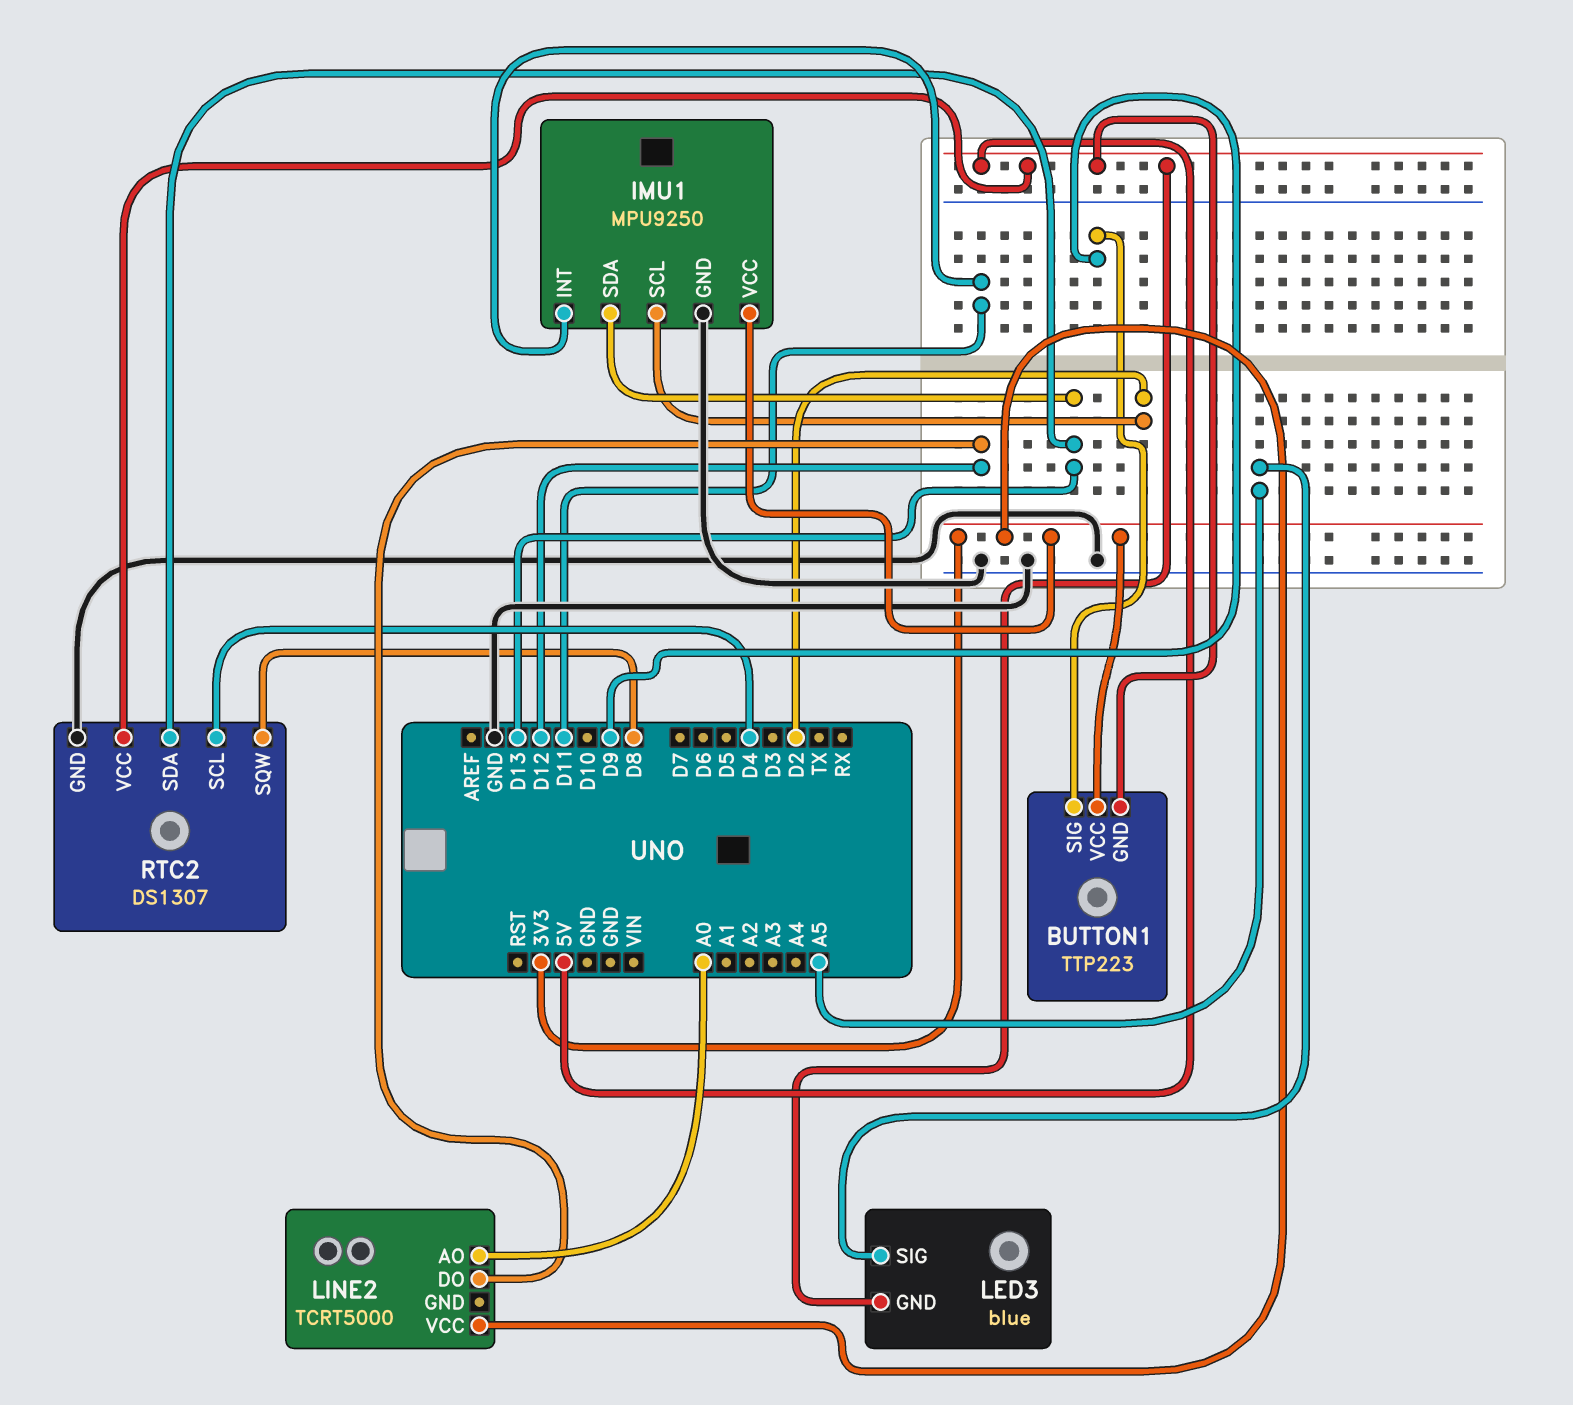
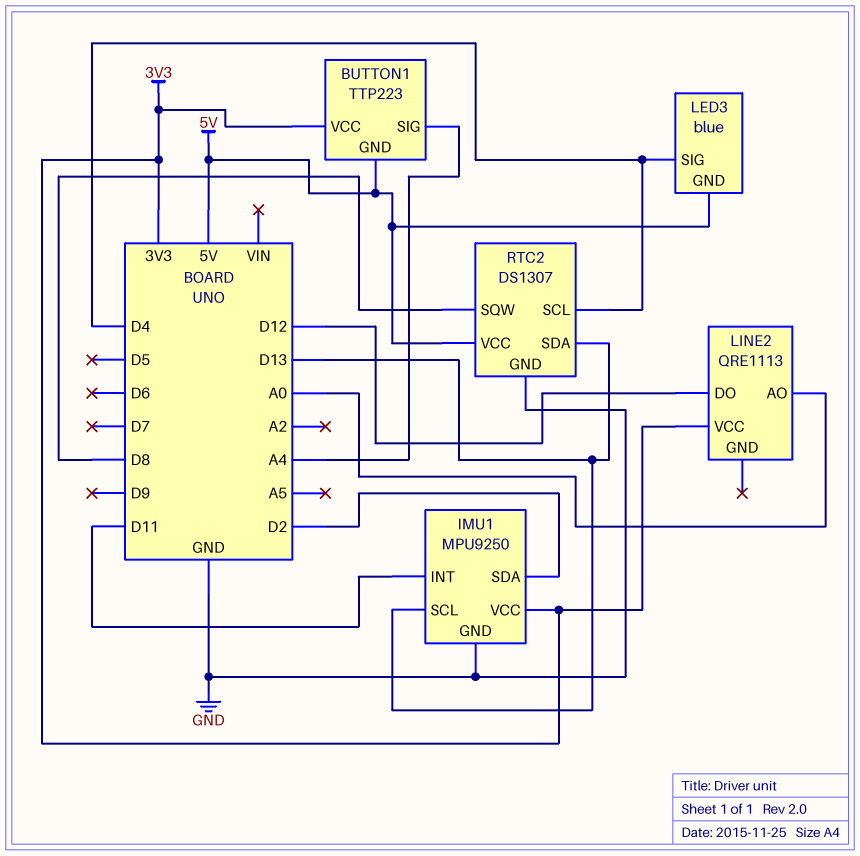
BUTTON1 pin SIG: D9 -> A4
IMU1 pin SCL: D2 -> D13
IMU1 pin SDA: D13 -> D2
LED3 pin SIG: A5 -> D4
LINE2: TCRT5000 -> QRE1113

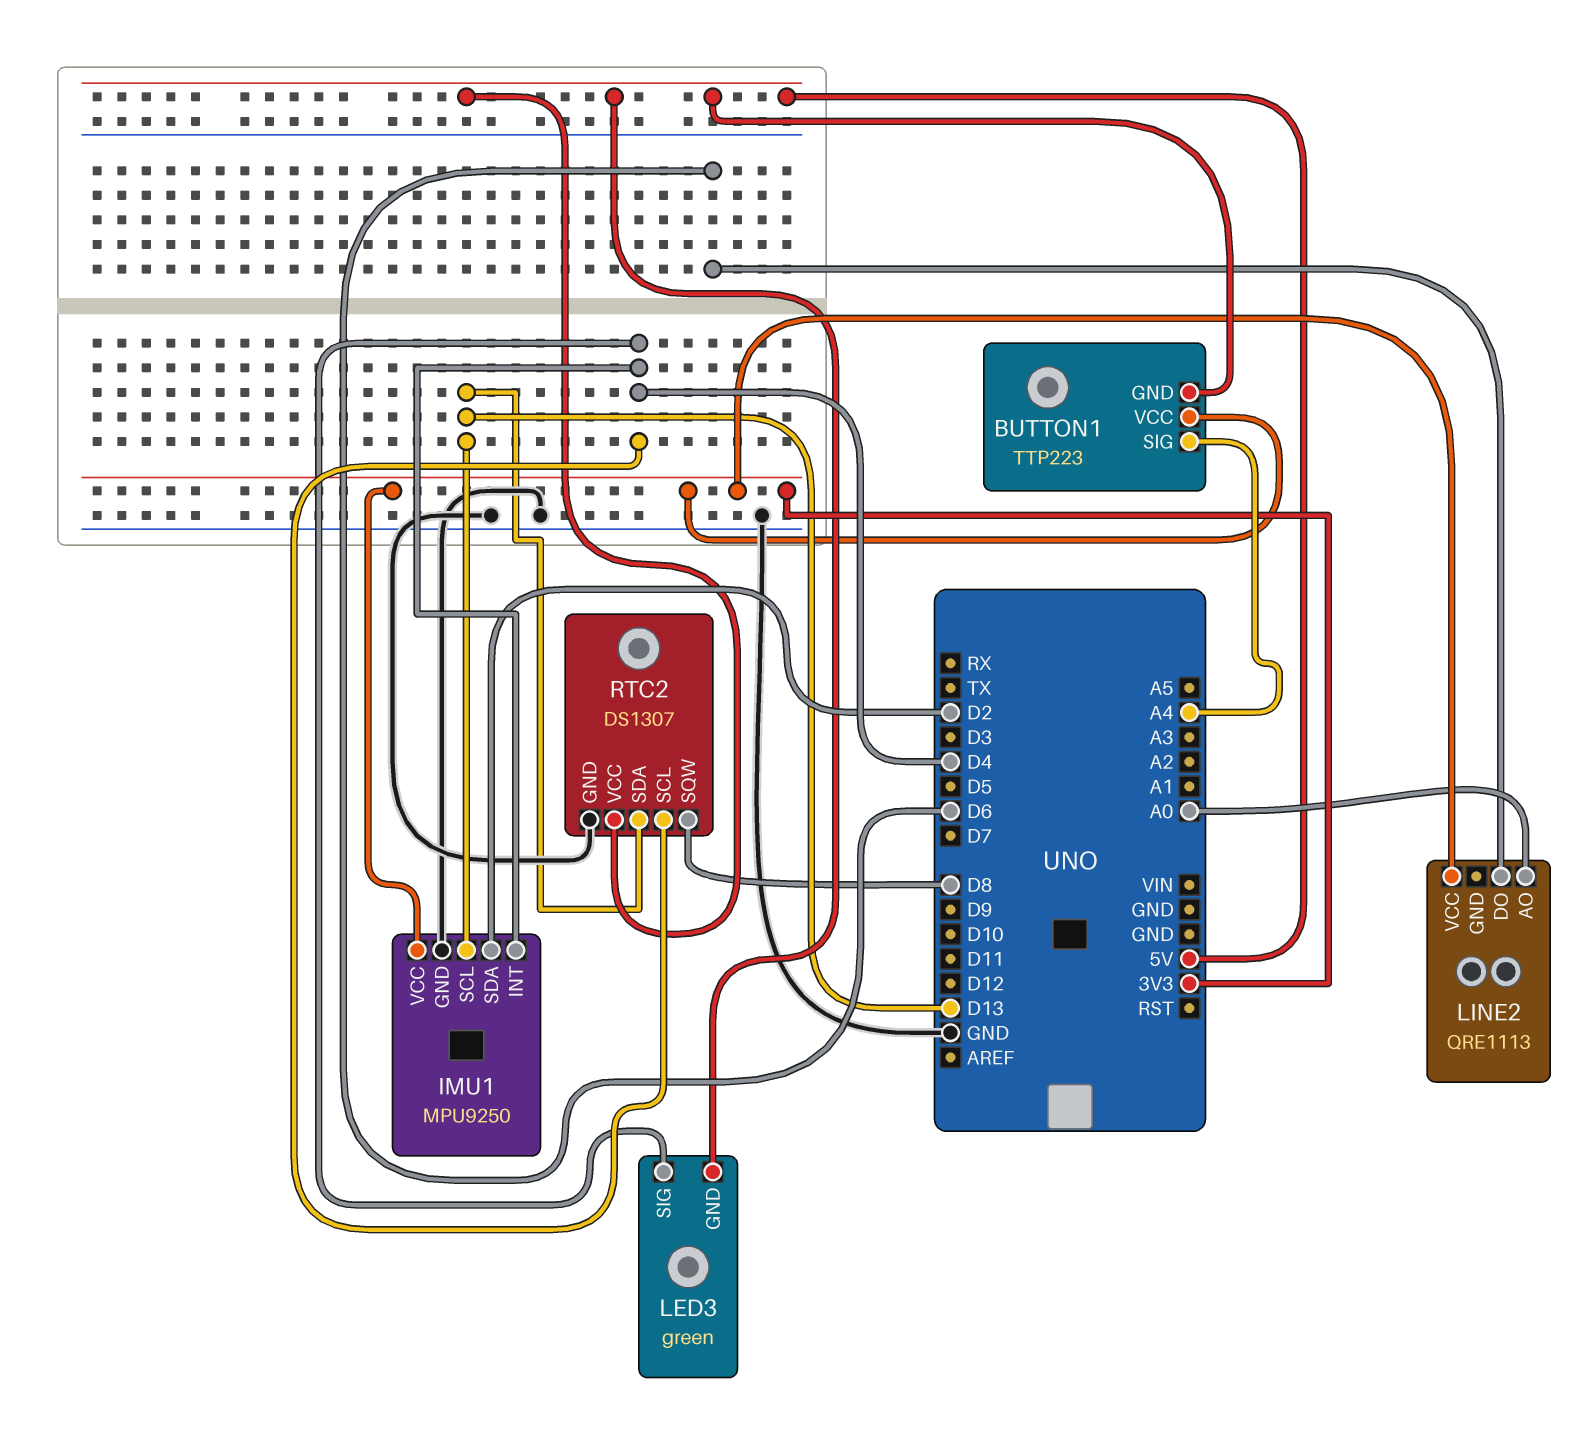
IMU1 pin INT: D11 -> D4
LED3: blue -> green
LINE2 pin DO: D12 -> D6

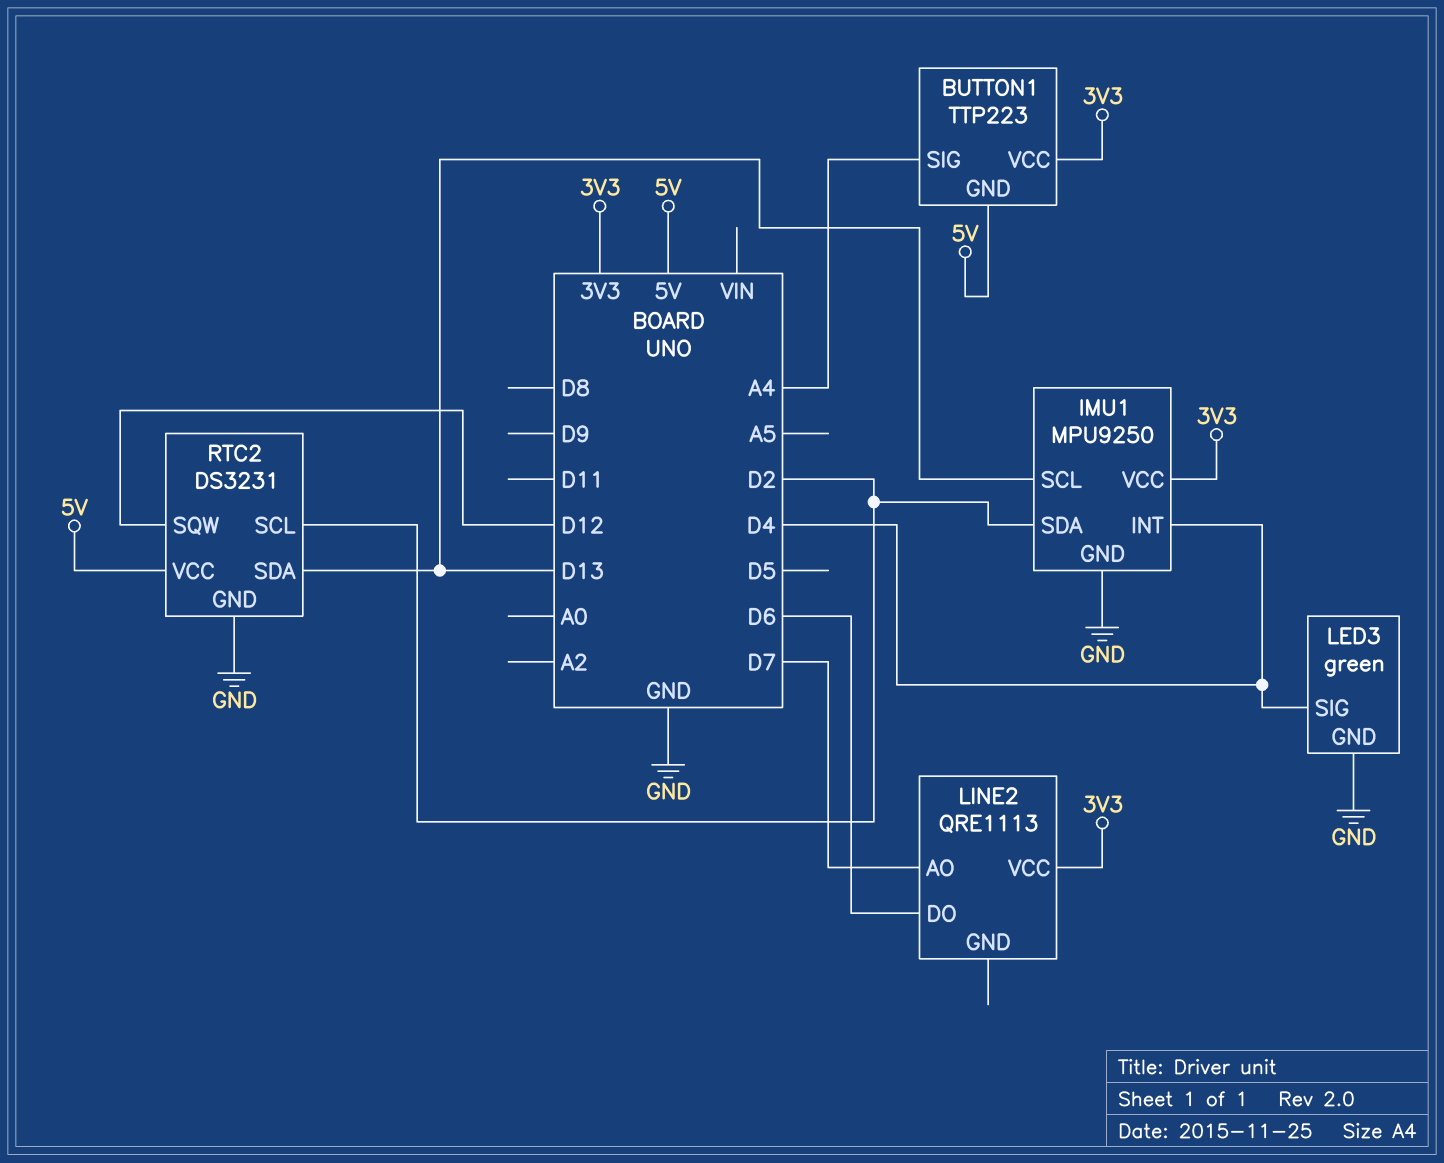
LED3 pin GND: 5V -> GND
LINE2 pin AO: A0 -> D7
RTC2: DS1307 -> DS3231
RTC2 pin SCL: D4 -> D2
RTC2 pin SQW: D8 -> D12

